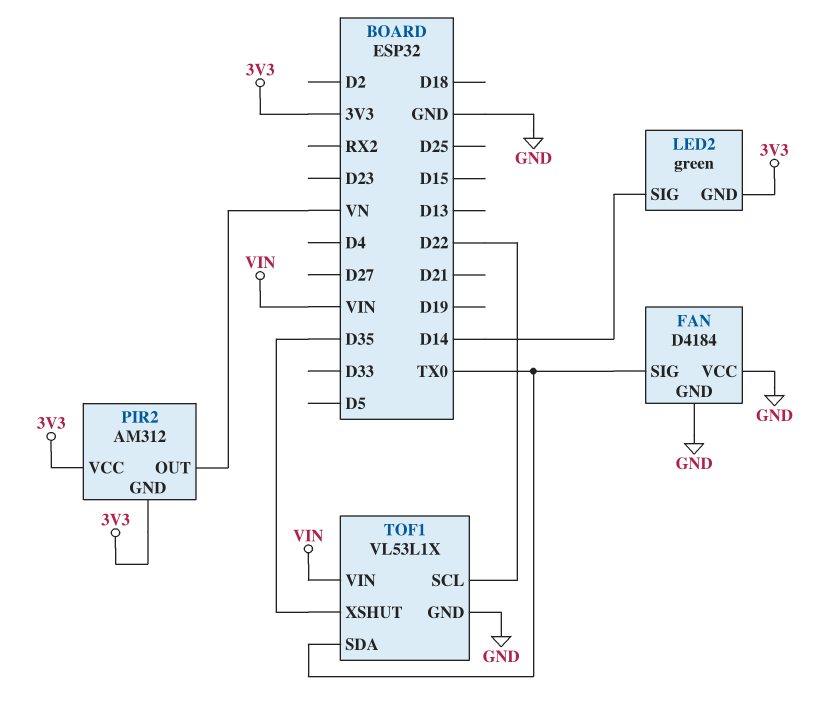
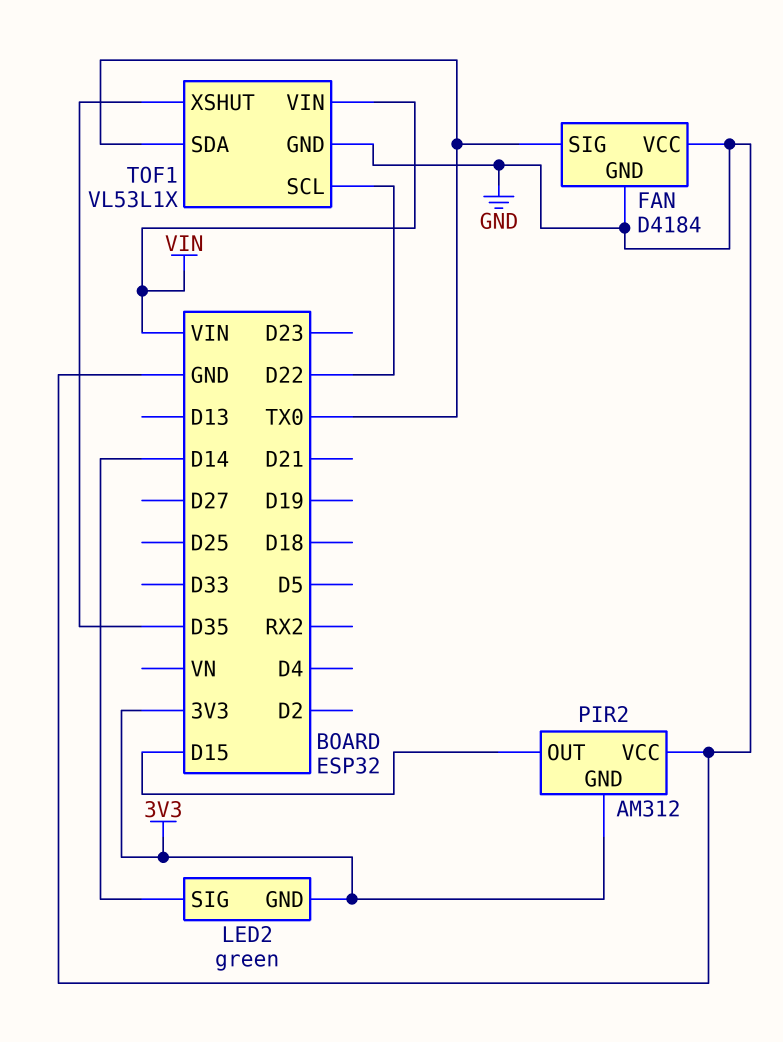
PIR2 pin OUT: VN -> D15
PIR2 pin VCC: 3V3 -> GND

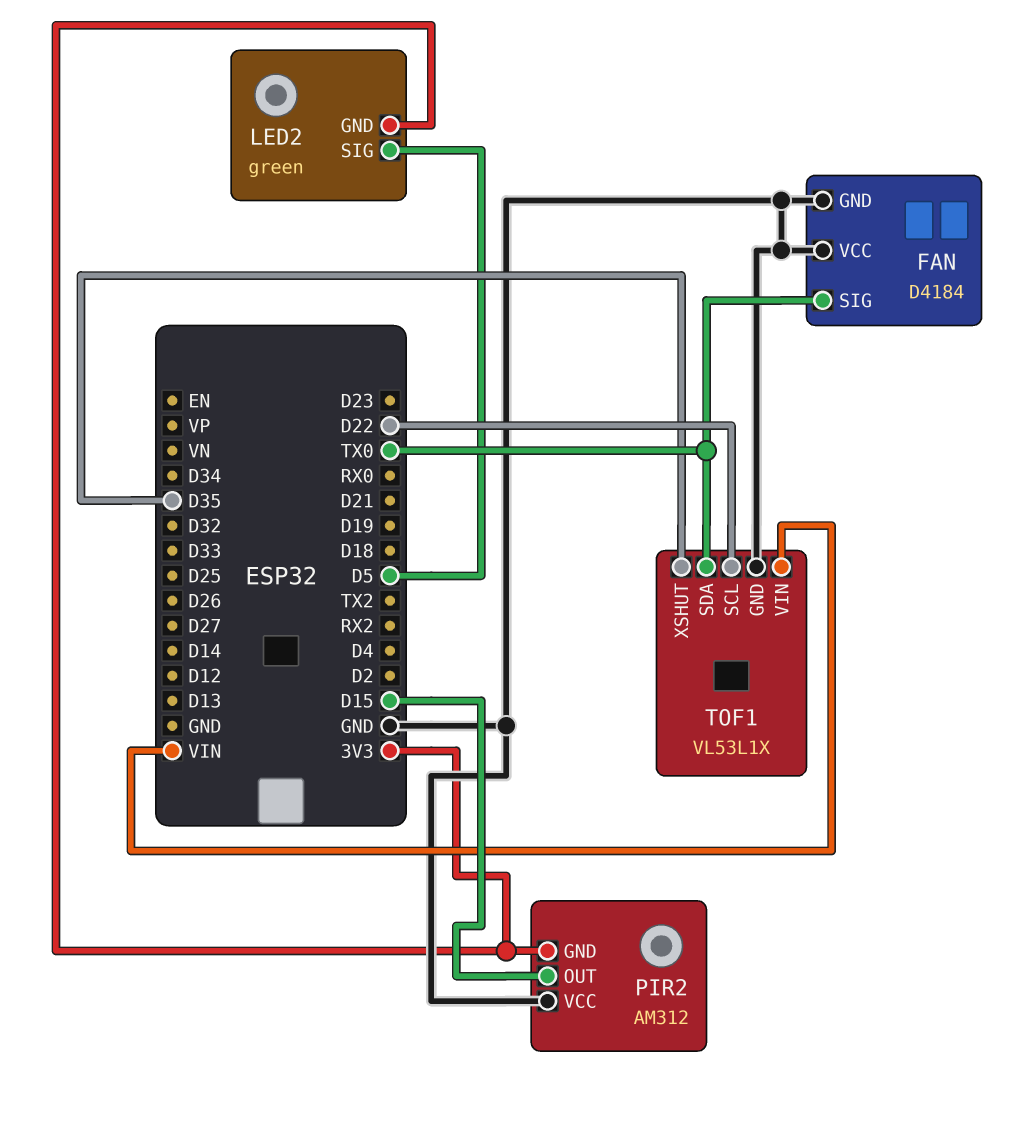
LED2 pin SIG: D14 -> D5

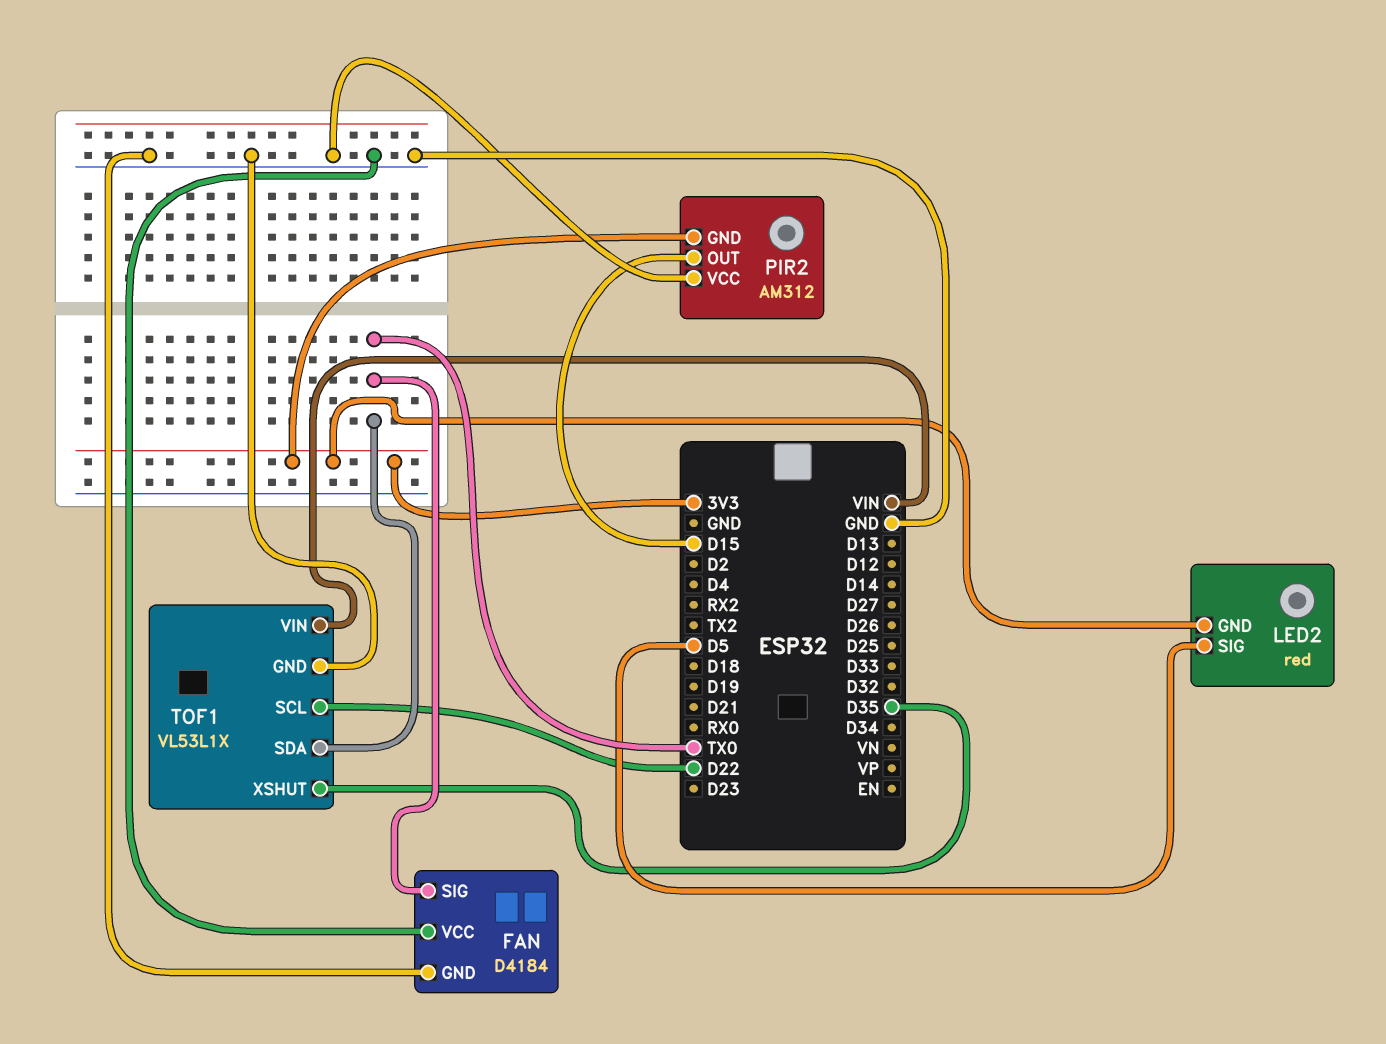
LED2: green -> red

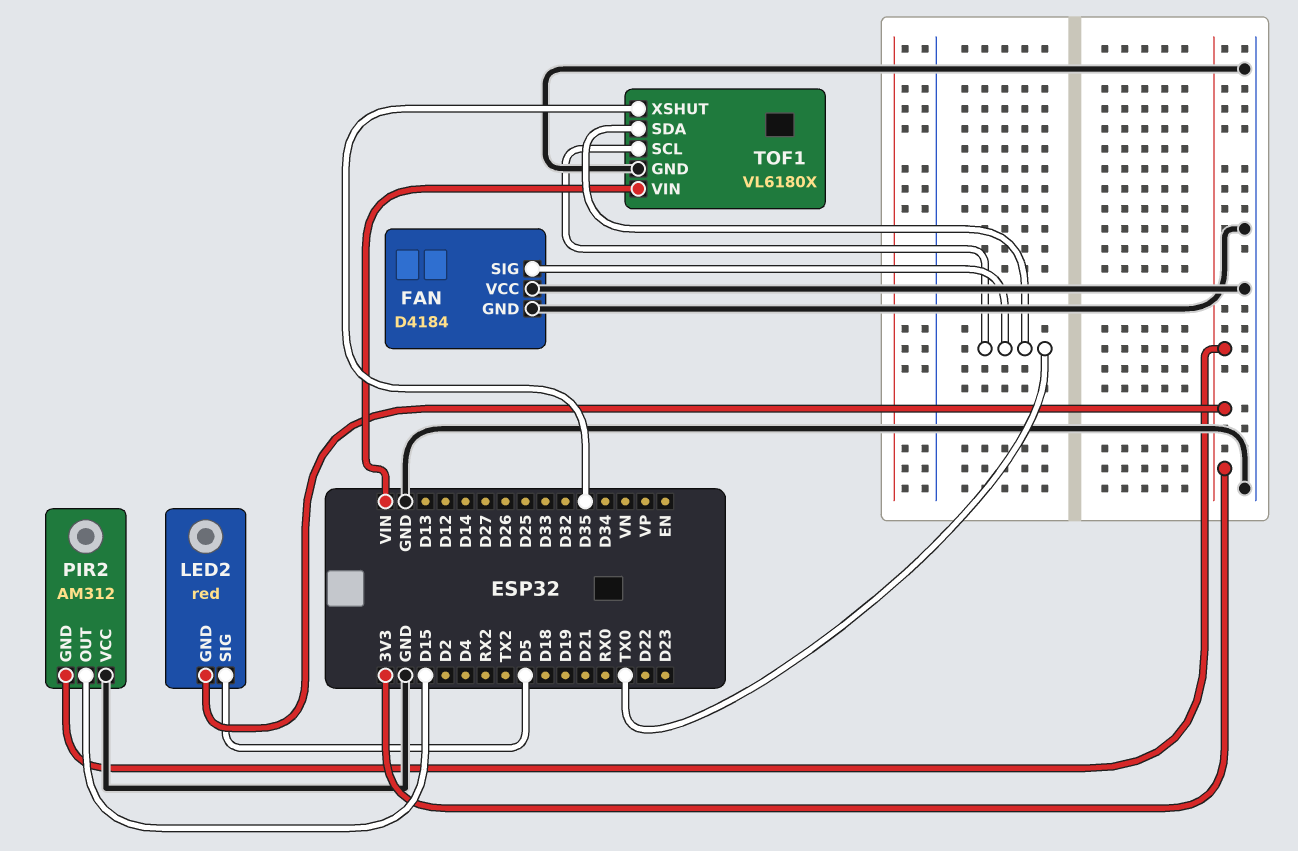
TOF1: VL53L1X -> VL6180X
TOF1 pin SCL: D22 -> TX0

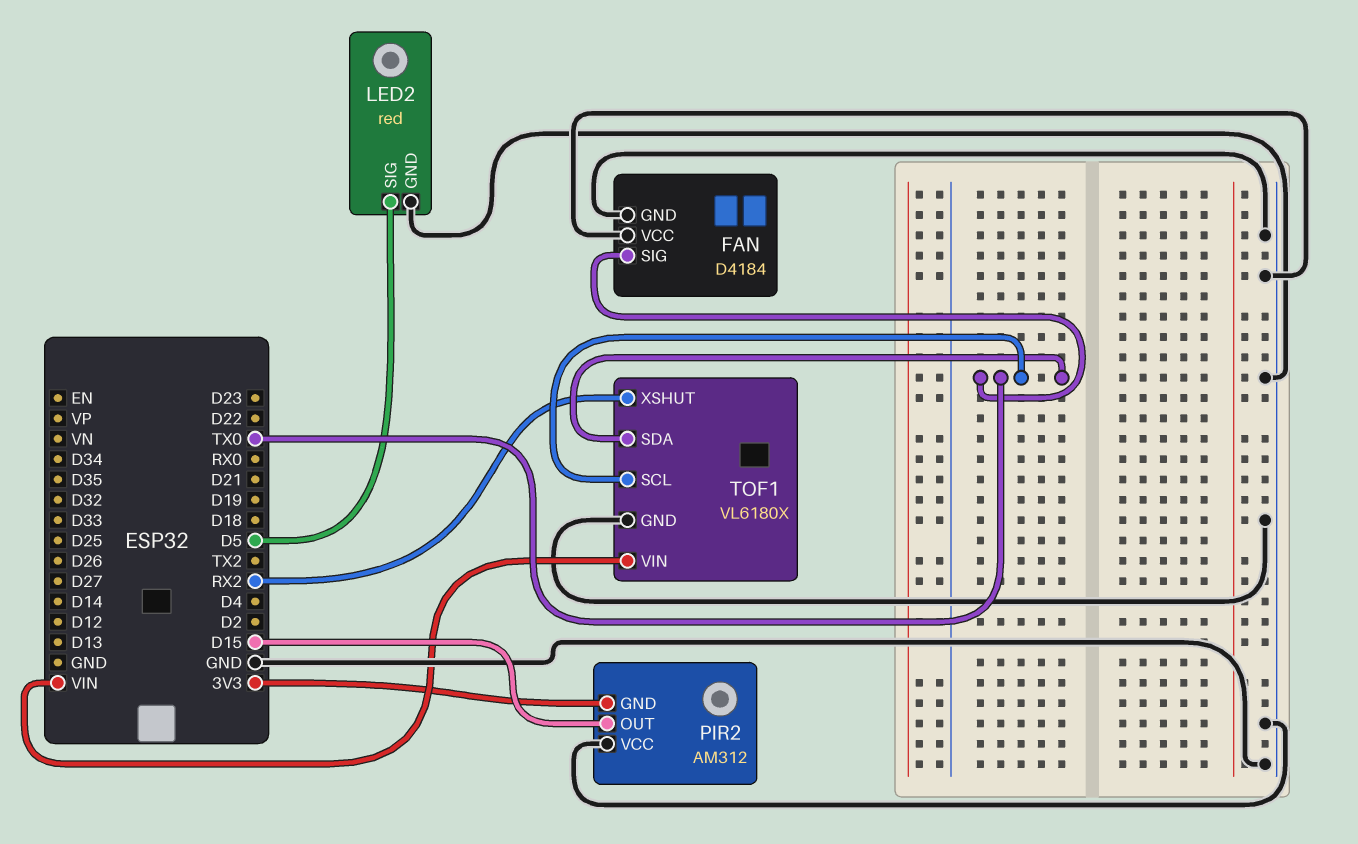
LED2 pin GND: 3V3 -> GND
TOF1 pin XSHUT: D35 -> RX2

